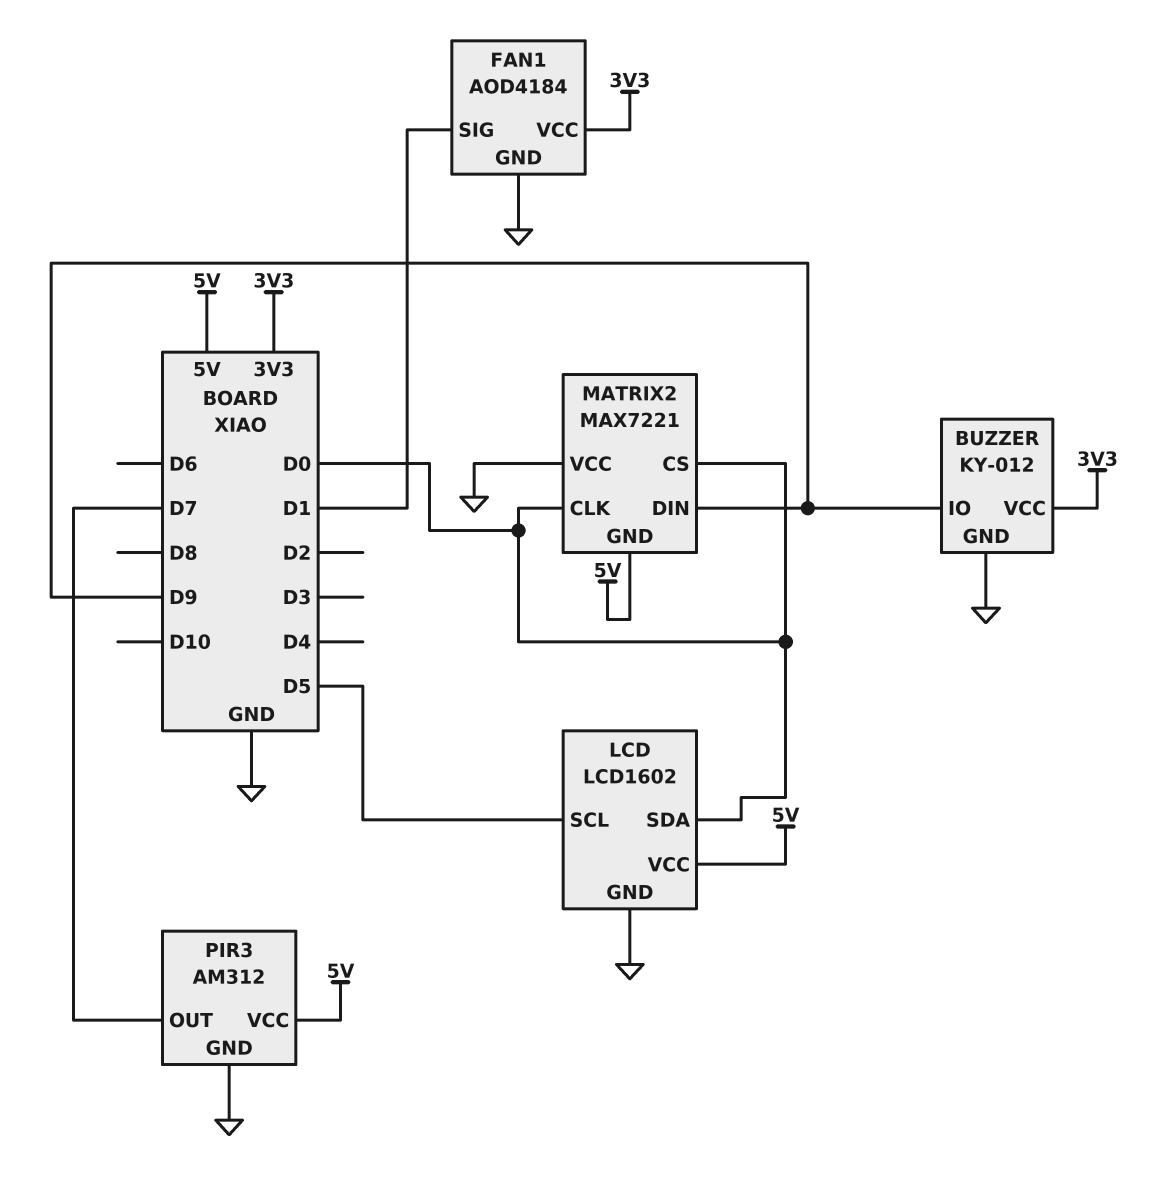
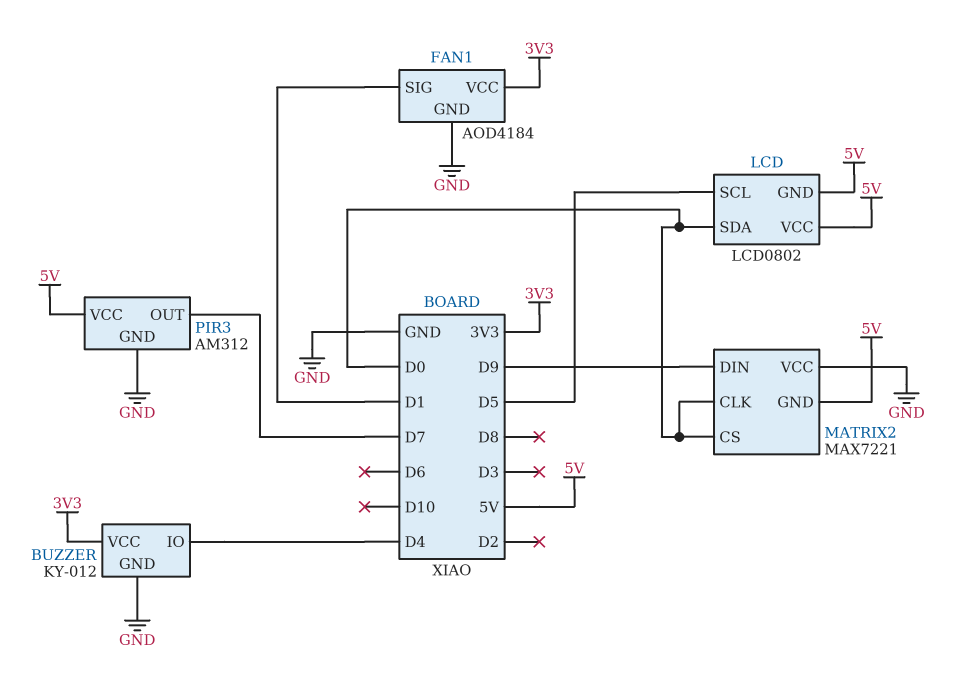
BUZZER pin IO: D9 -> D4
LCD: LCD1602 -> LCD0802
LCD pin GND: GND -> 5V

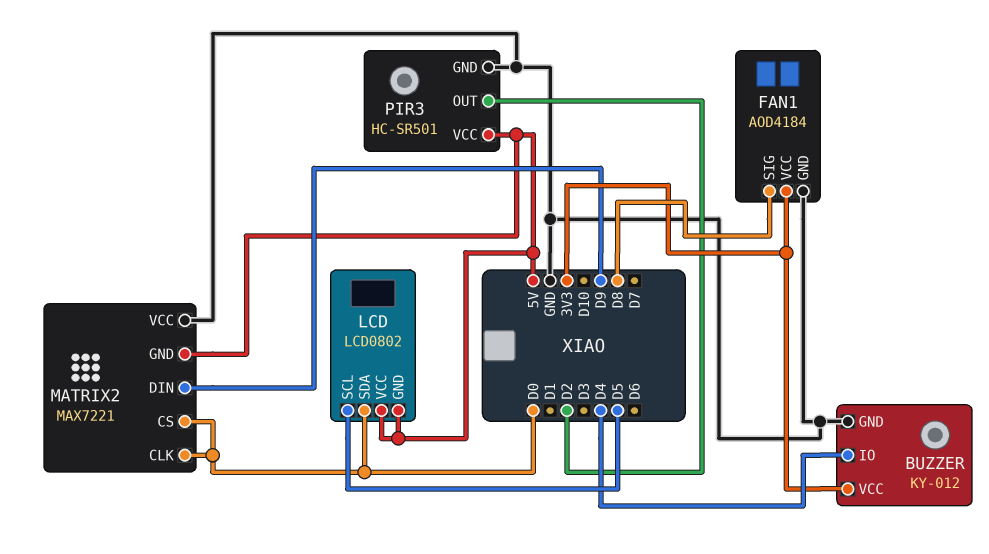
FAN1 pin SIG: D1 -> D8
PIR3: AM312 -> HC-SR501
PIR3 pin OUT: D7 -> D2

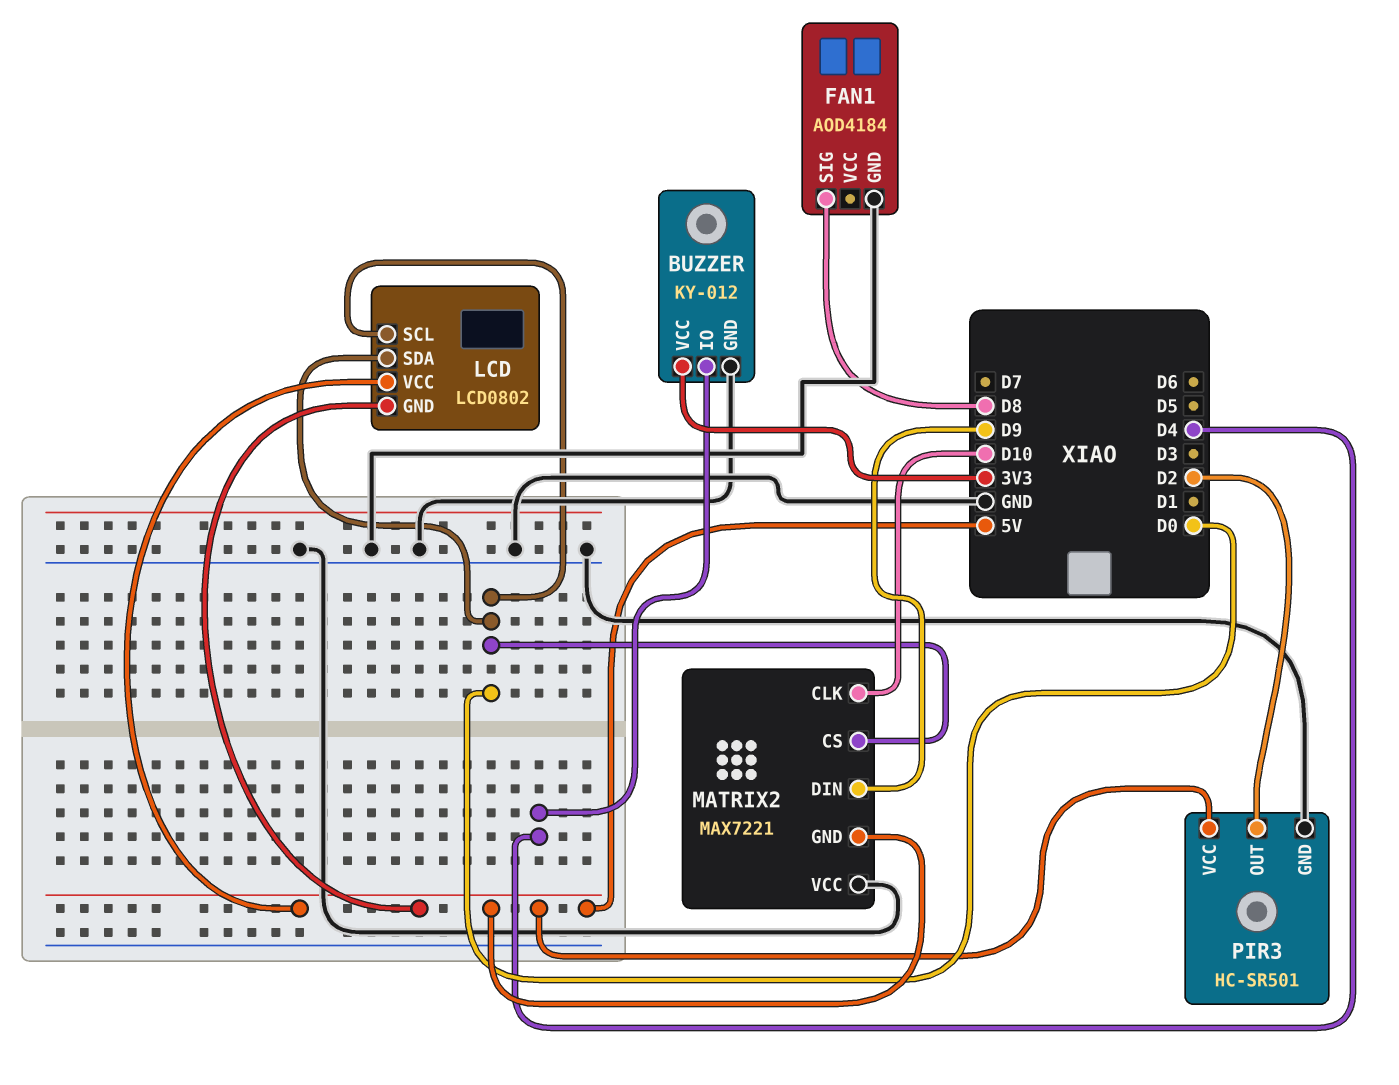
FAN1 pin VCC: 3V3 -> none
LCD pin SCL: D5 -> D0
MATRIX2 pin CLK: D0 -> D10

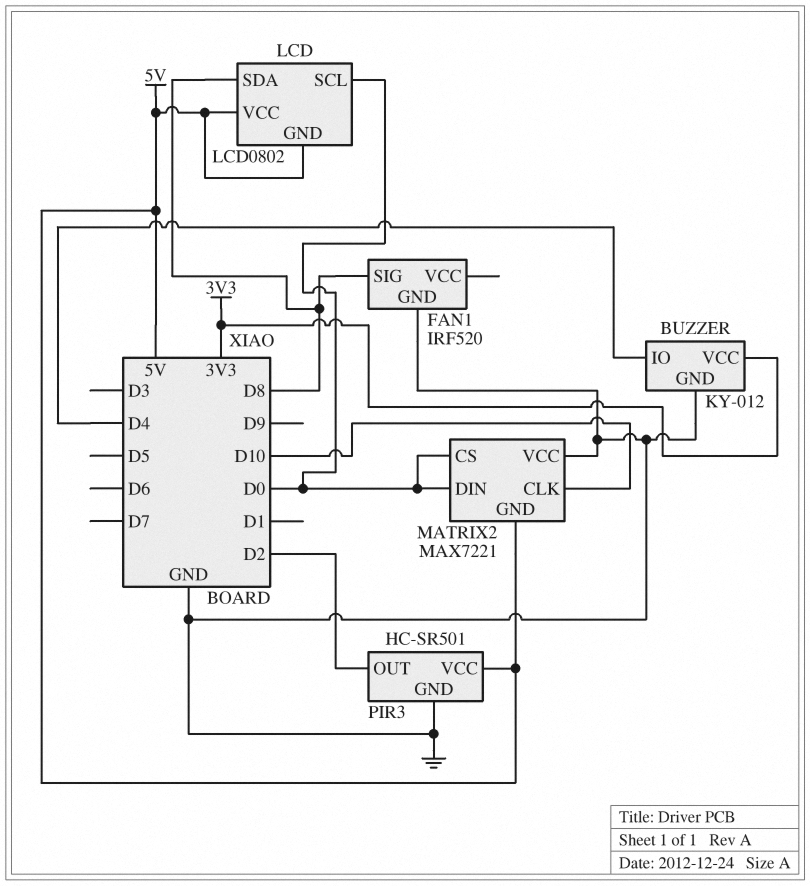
FAN1: AOD4184 -> IRF520
LCD pin SDA: D0 -> D8
MATRIX2 pin DIN: D9 -> D0

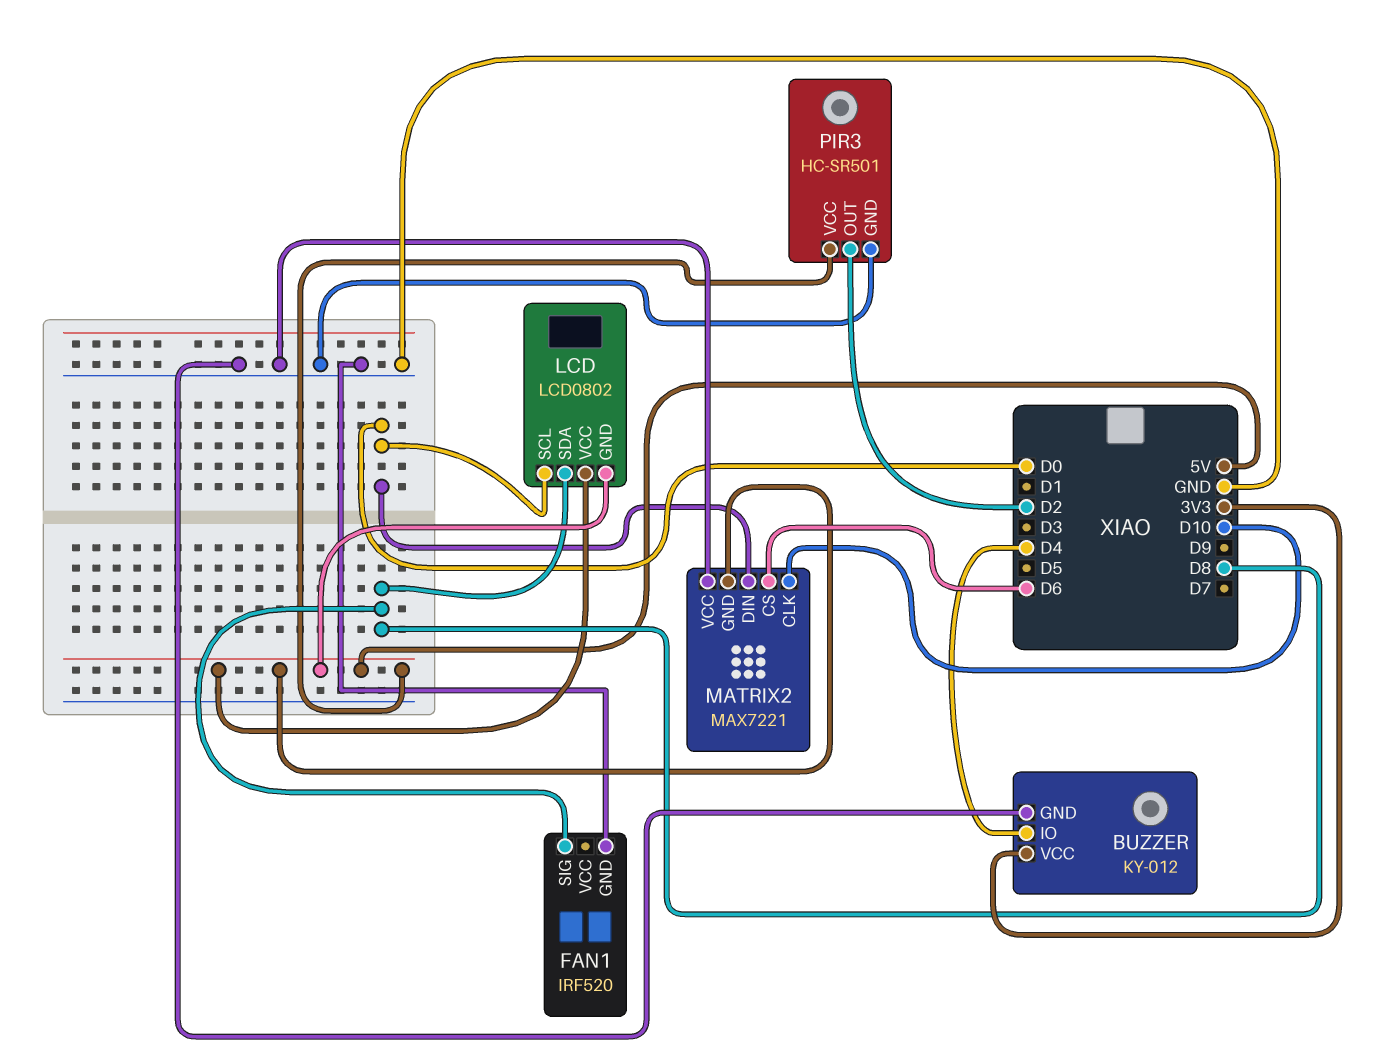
MATRIX2 pin CS: D0 -> D6

